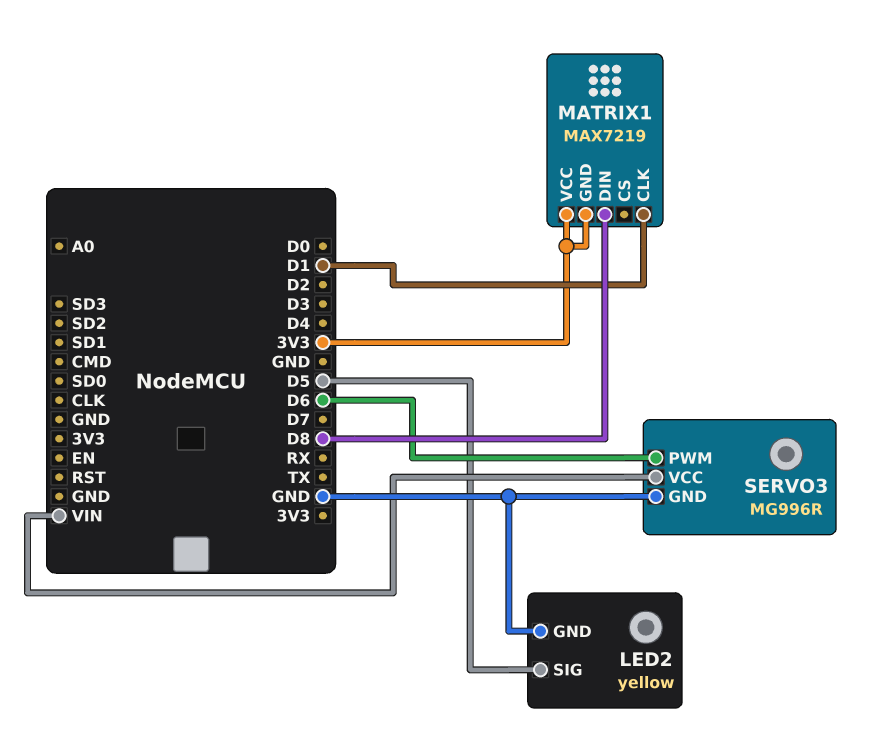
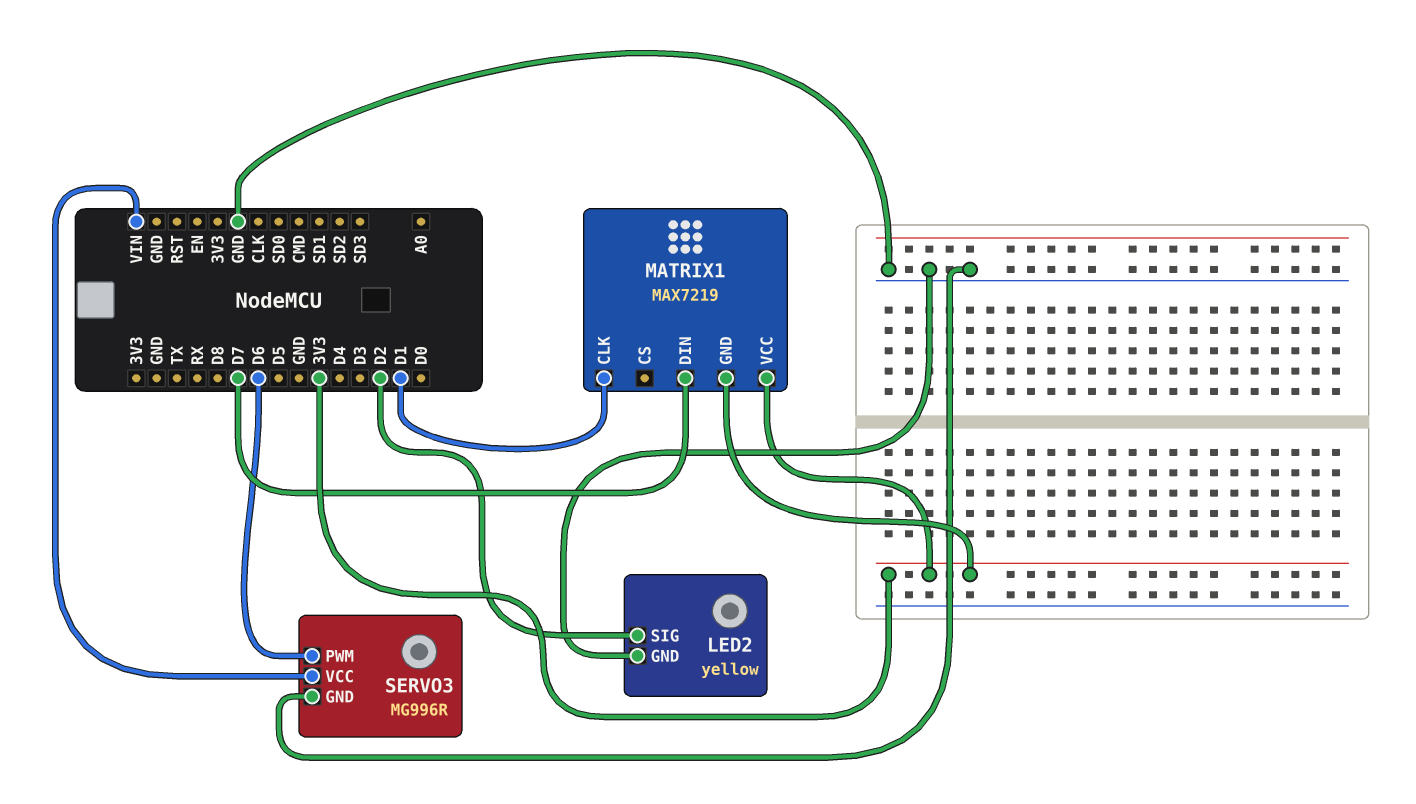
LED2 pin SIG: D5 -> D2
MATRIX1 pin DIN: D8 -> D7

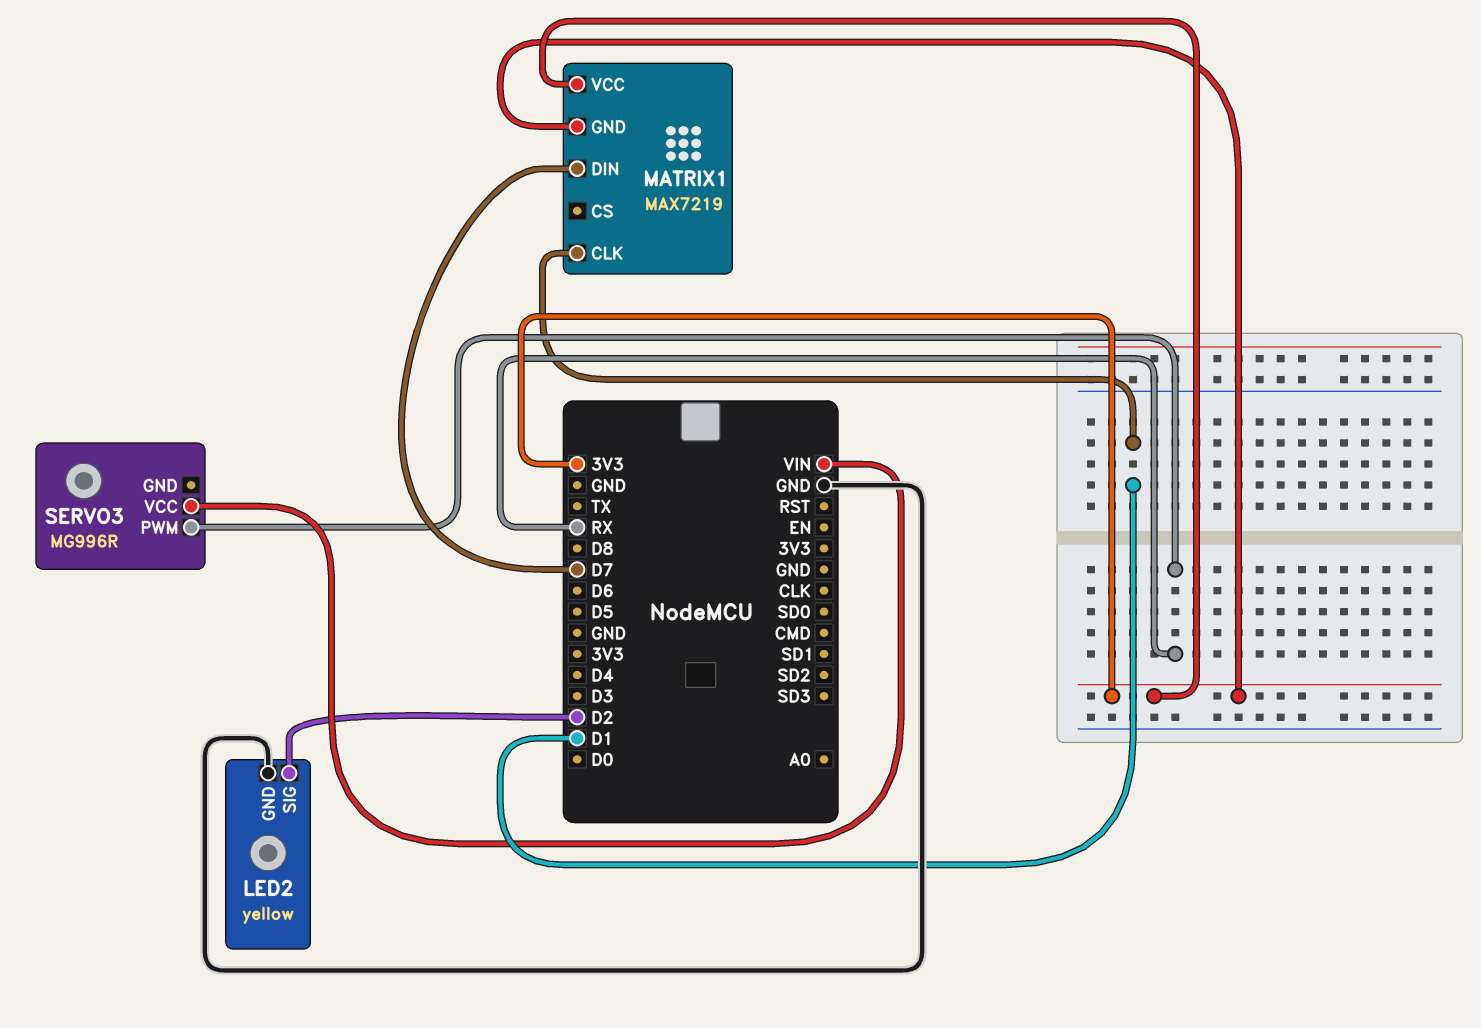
SERVO3 pin GND: GND -> none
SERVO3 pin PWM: D6 -> RX

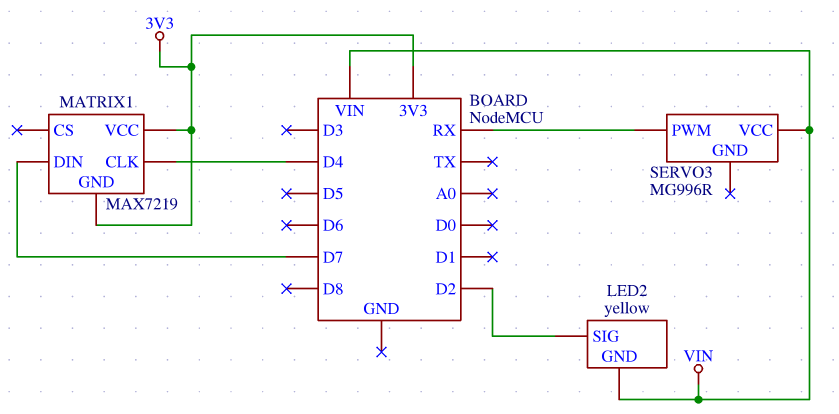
LED2 pin GND: GND -> VIN
MATRIX1 pin CLK: D1 -> D4

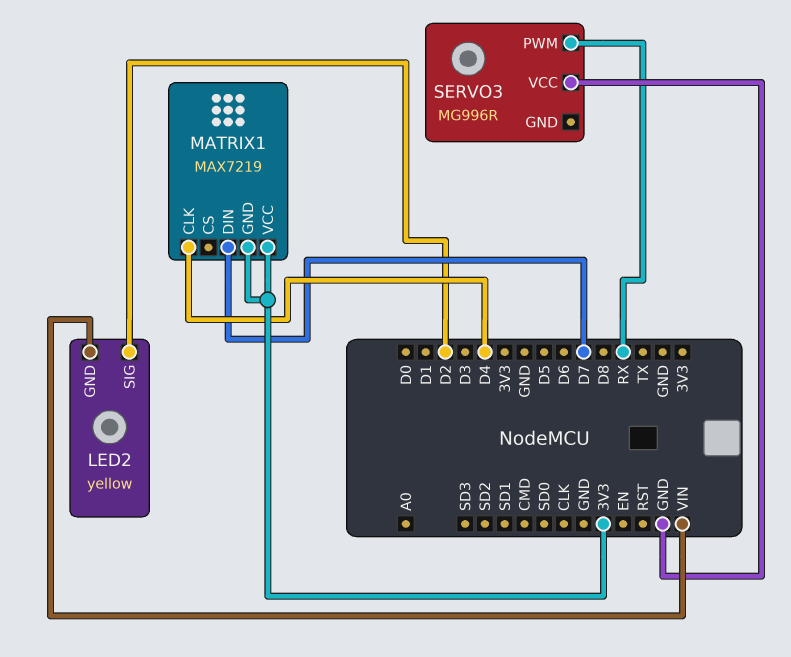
SERVO3 pin VCC: VIN -> GND

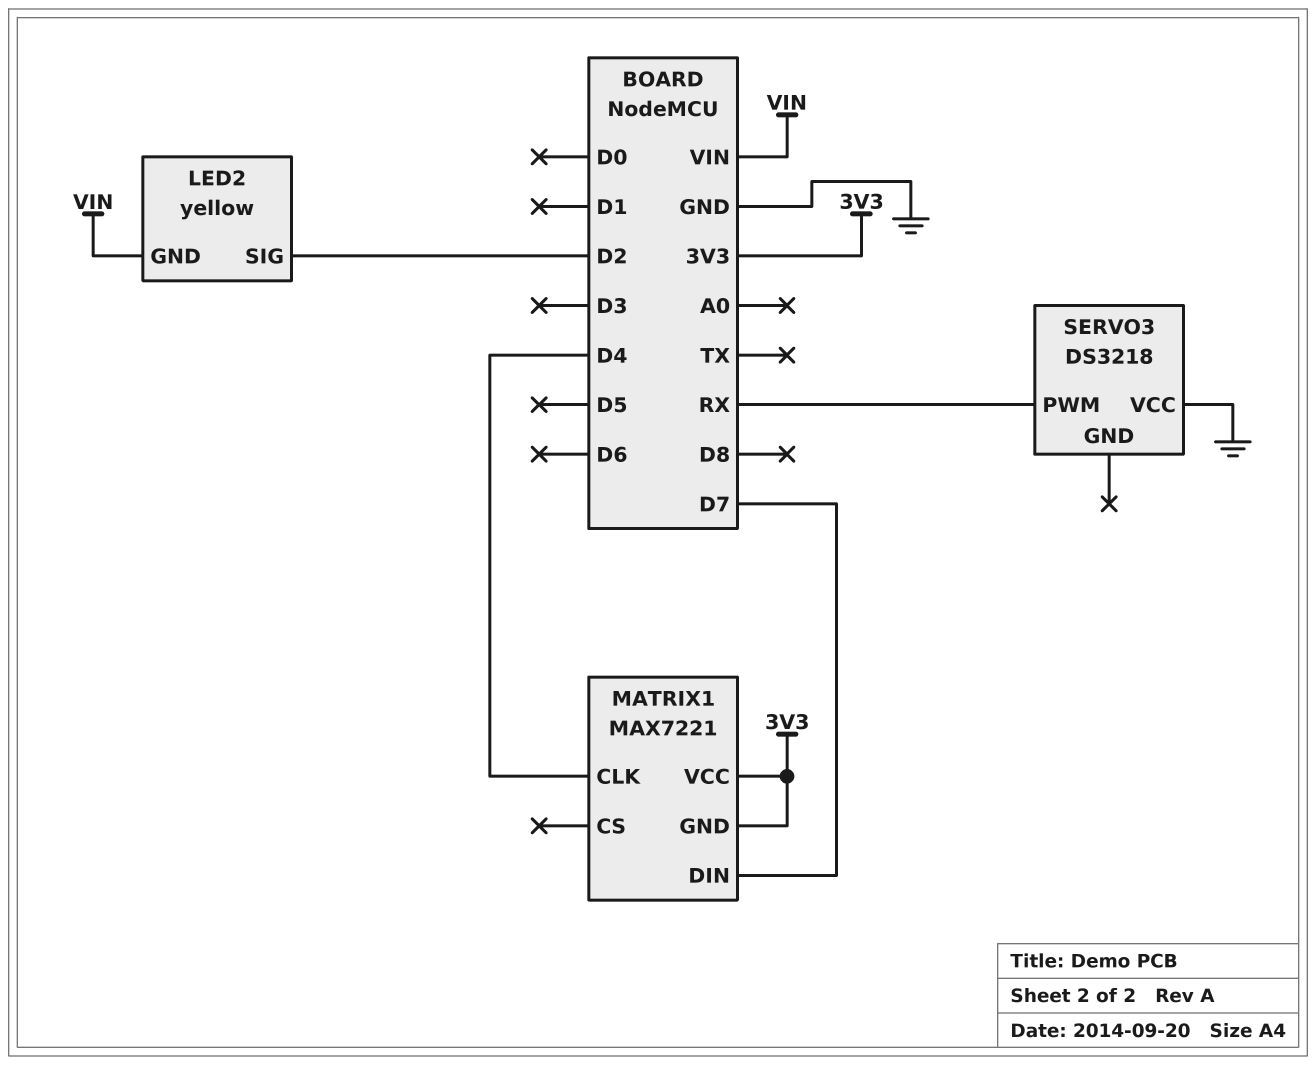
MATRIX1: MAX7219 -> MAX7221
SERVO3: MG996R -> DS3218

